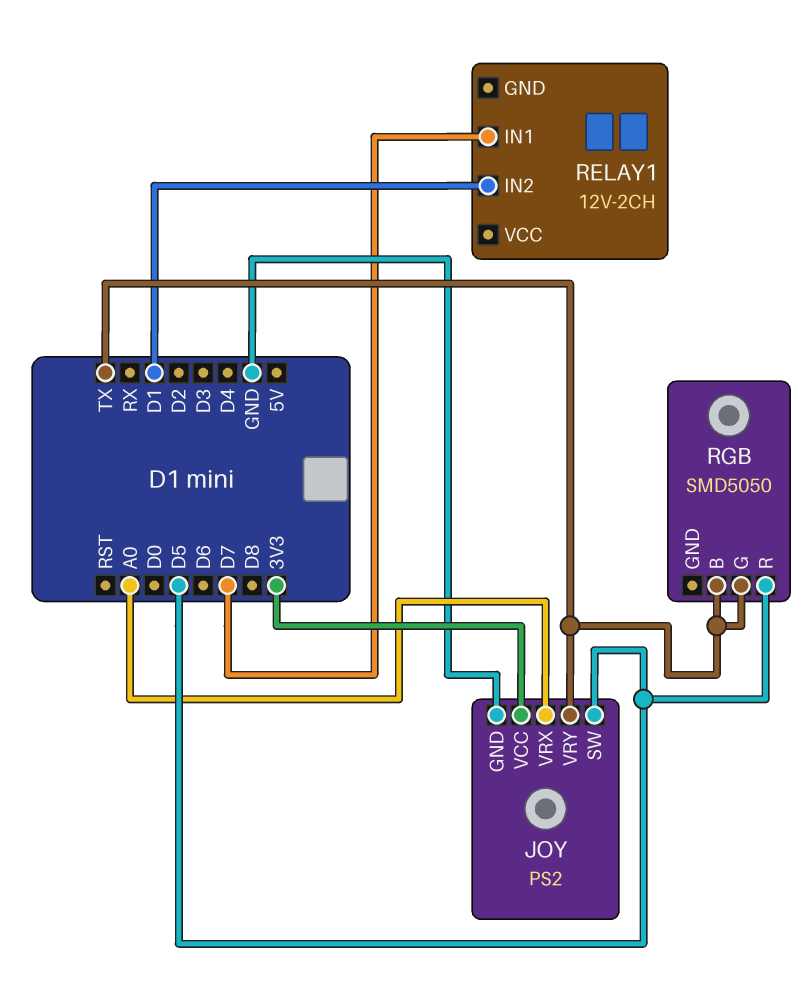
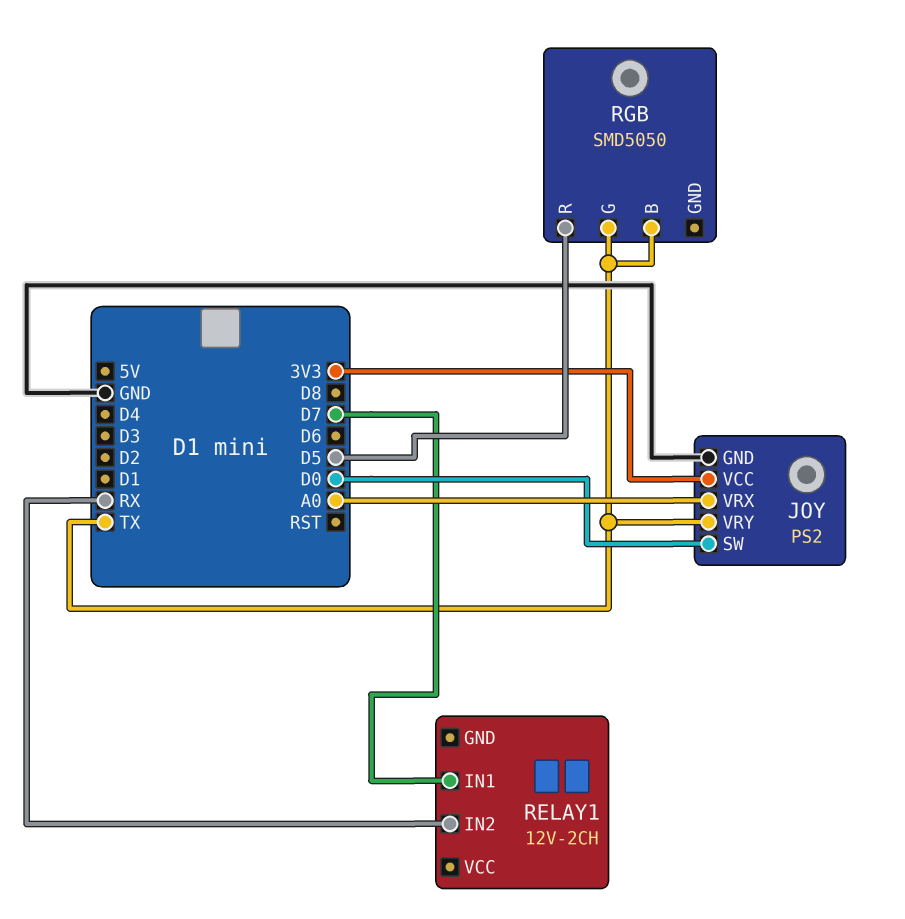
JOY pin SW: D5 -> D0
RELAY1 pin IN2: D1 -> RX

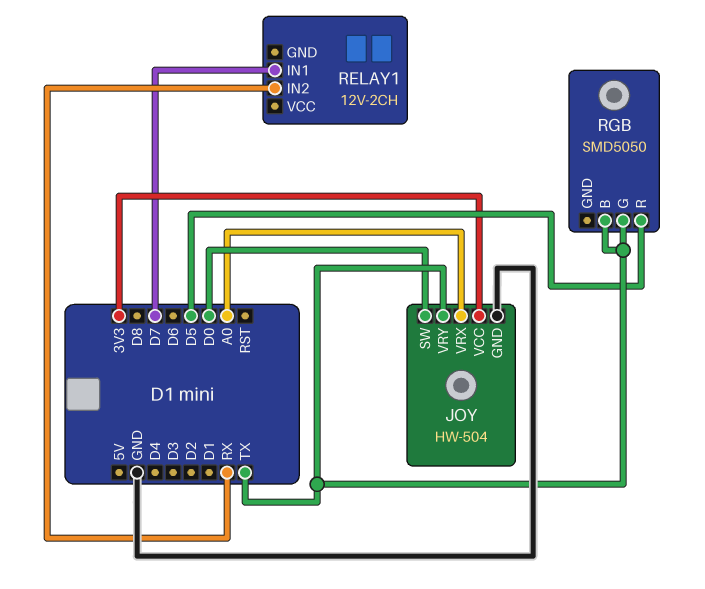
JOY: PS2 -> HW-504

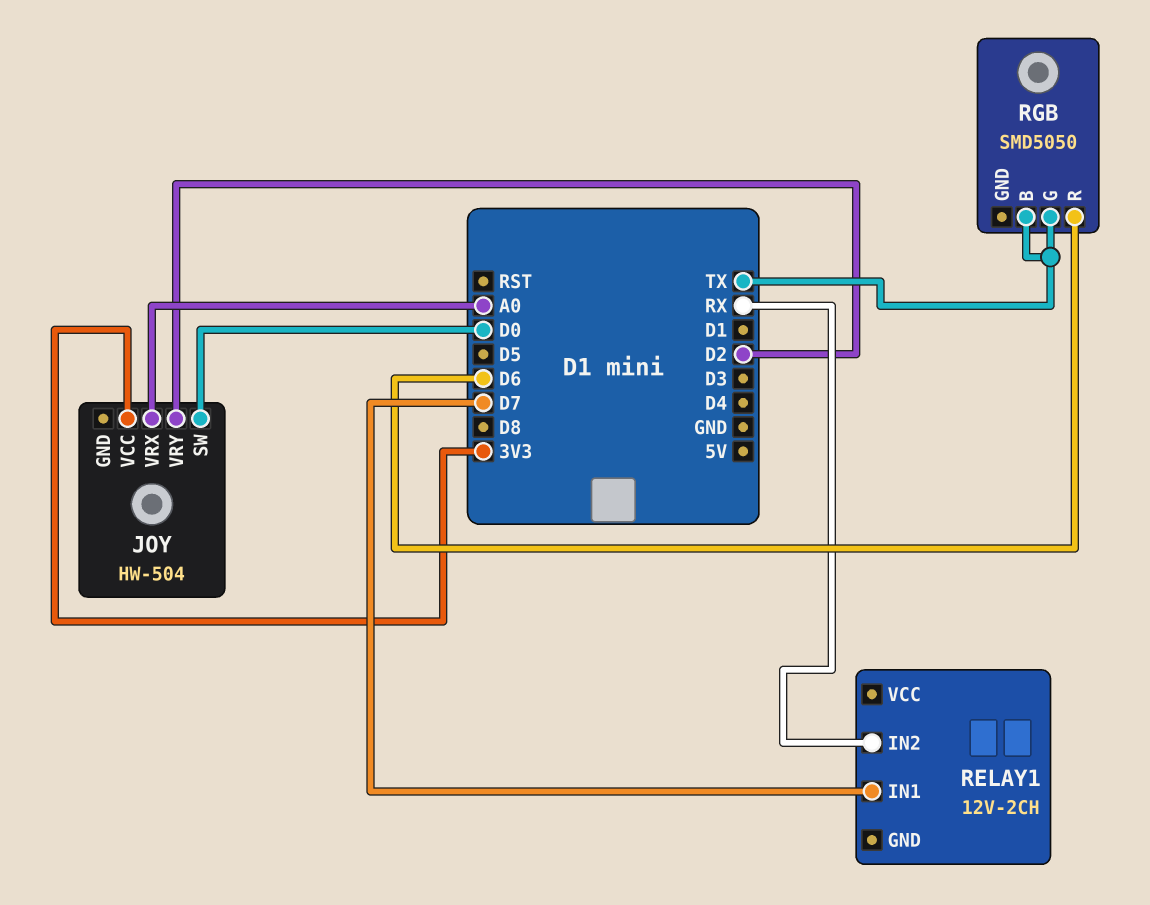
JOY pin GND: GND -> none
JOY pin VRY: TX -> D2
RGB pin R: D5 -> D6

